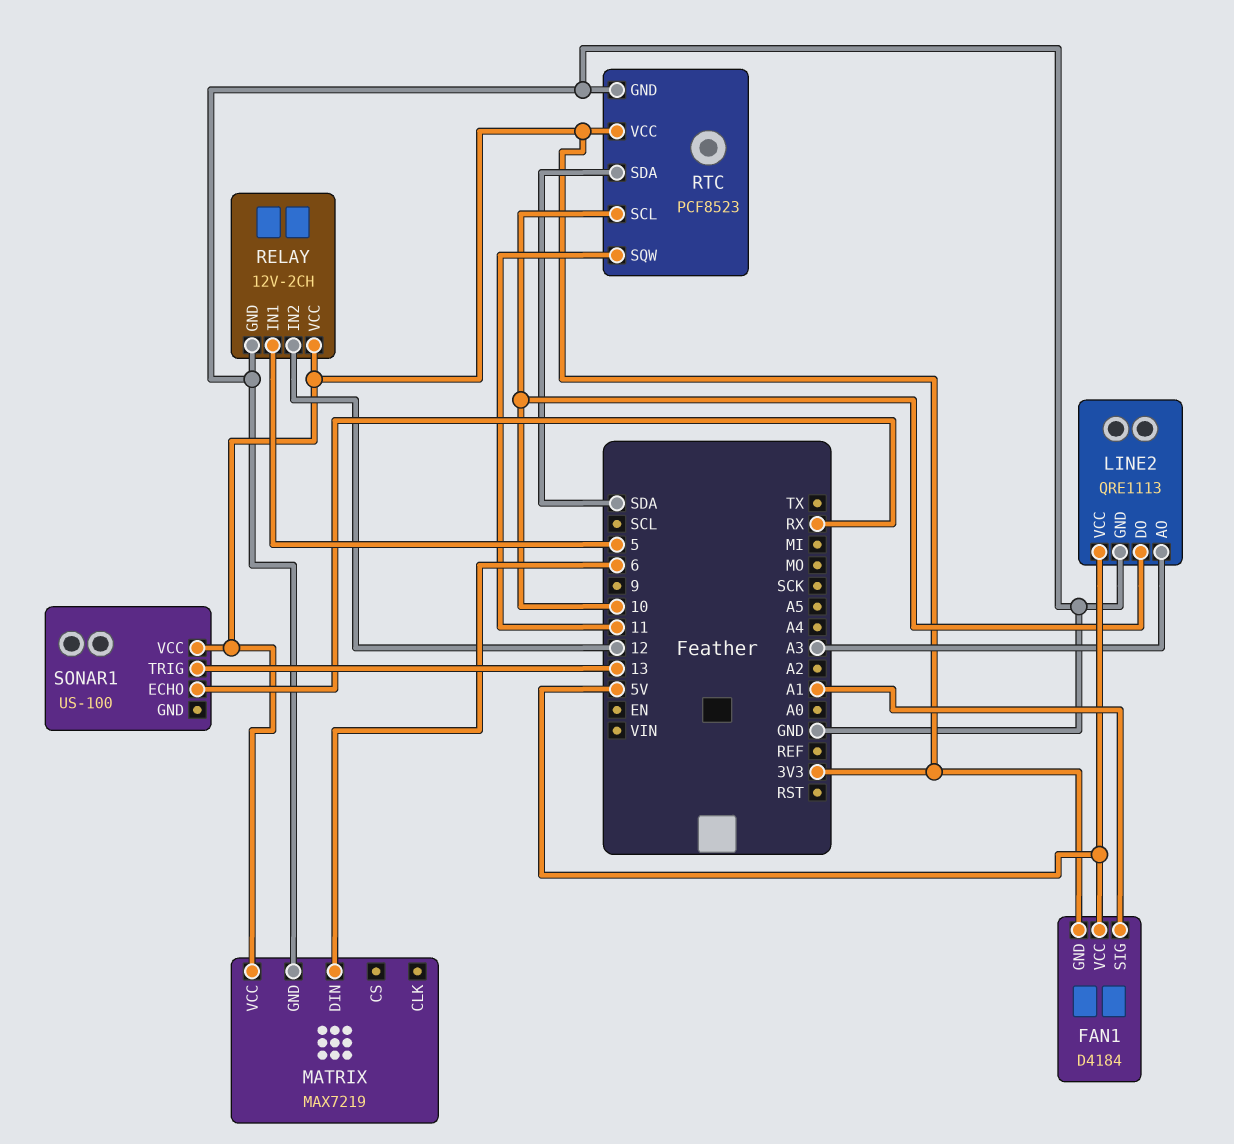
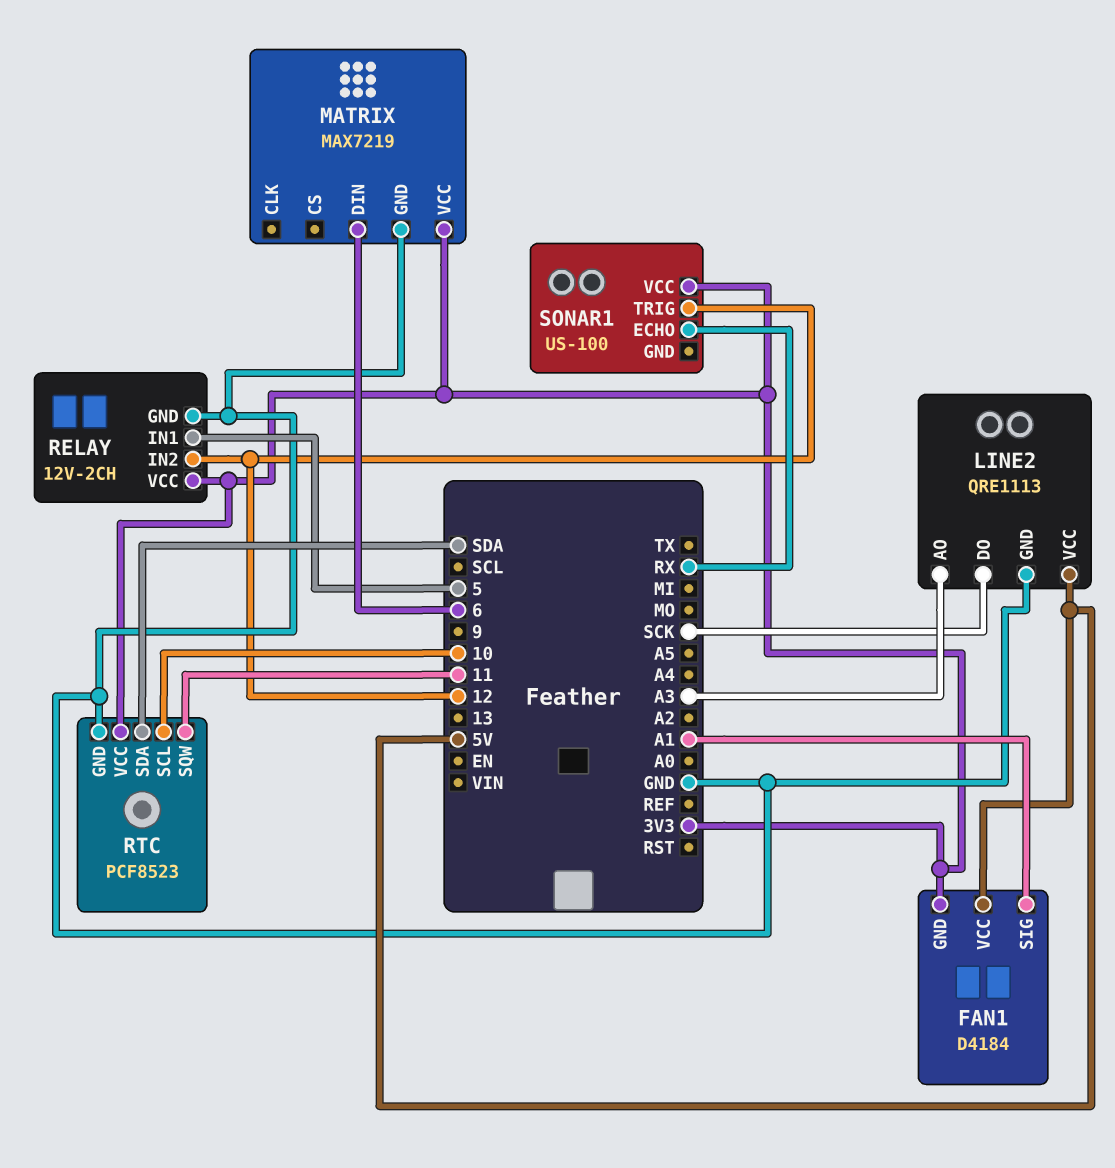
LINE2 pin DO: 10 -> SCK
SONAR1 pin TRIG: 13 -> 12

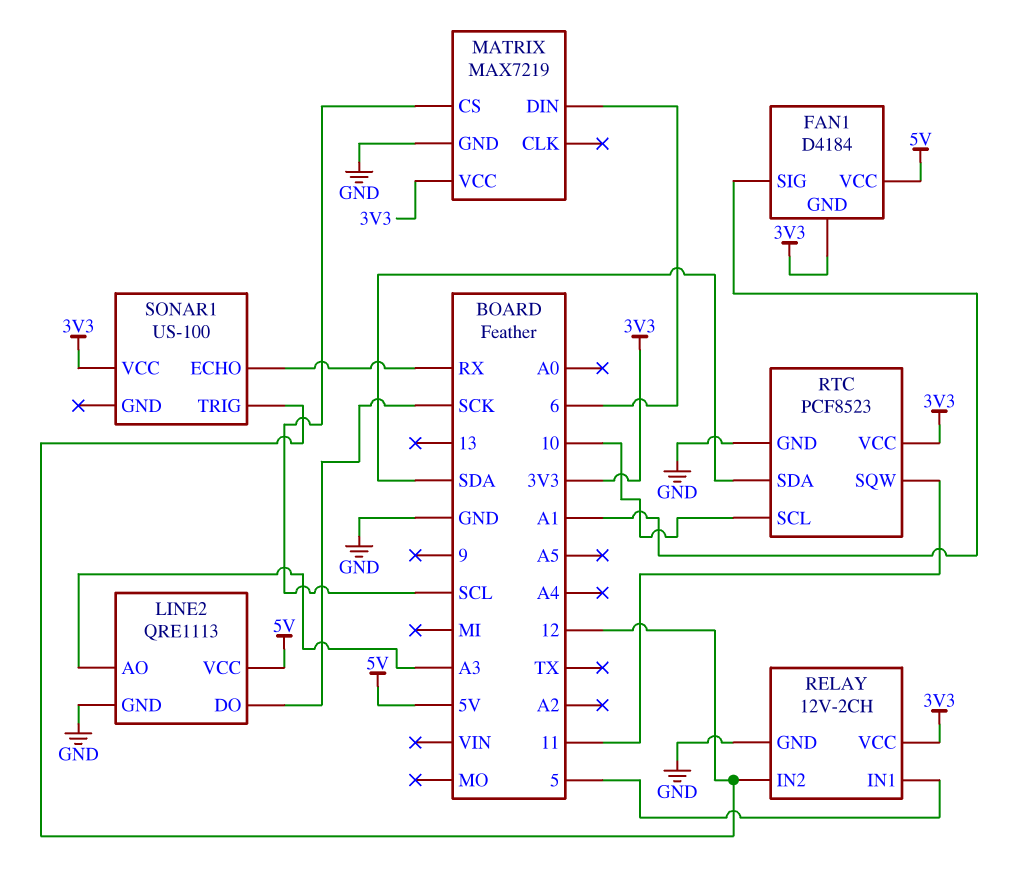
MATRIX pin CS: none -> SCL

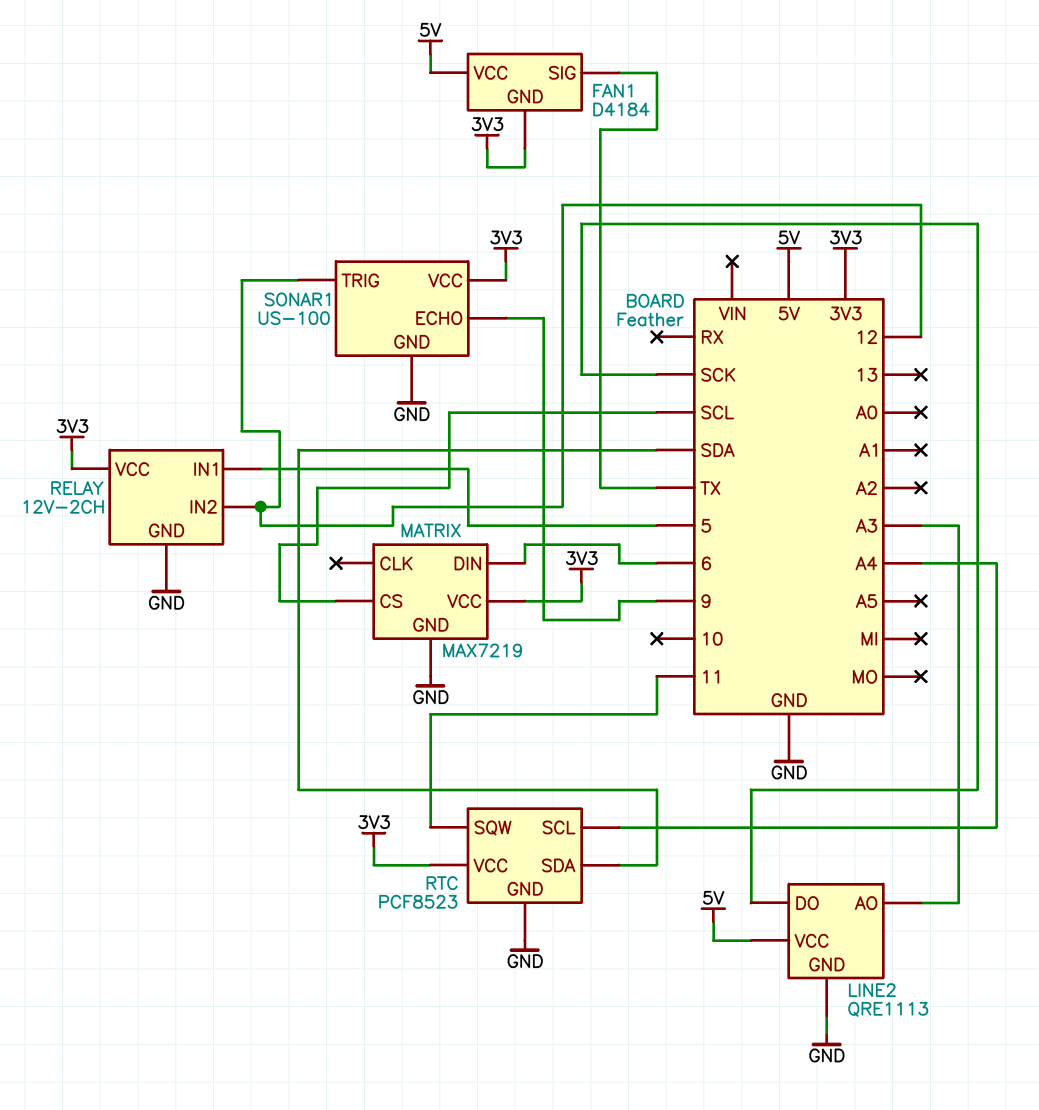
FAN1 pin SIG: A1 -> TX
RTC pin SCL: 10 -> A4
SONAR1 pin ECHO: RX -> 9
SONAR1 pin GND: none -> GND

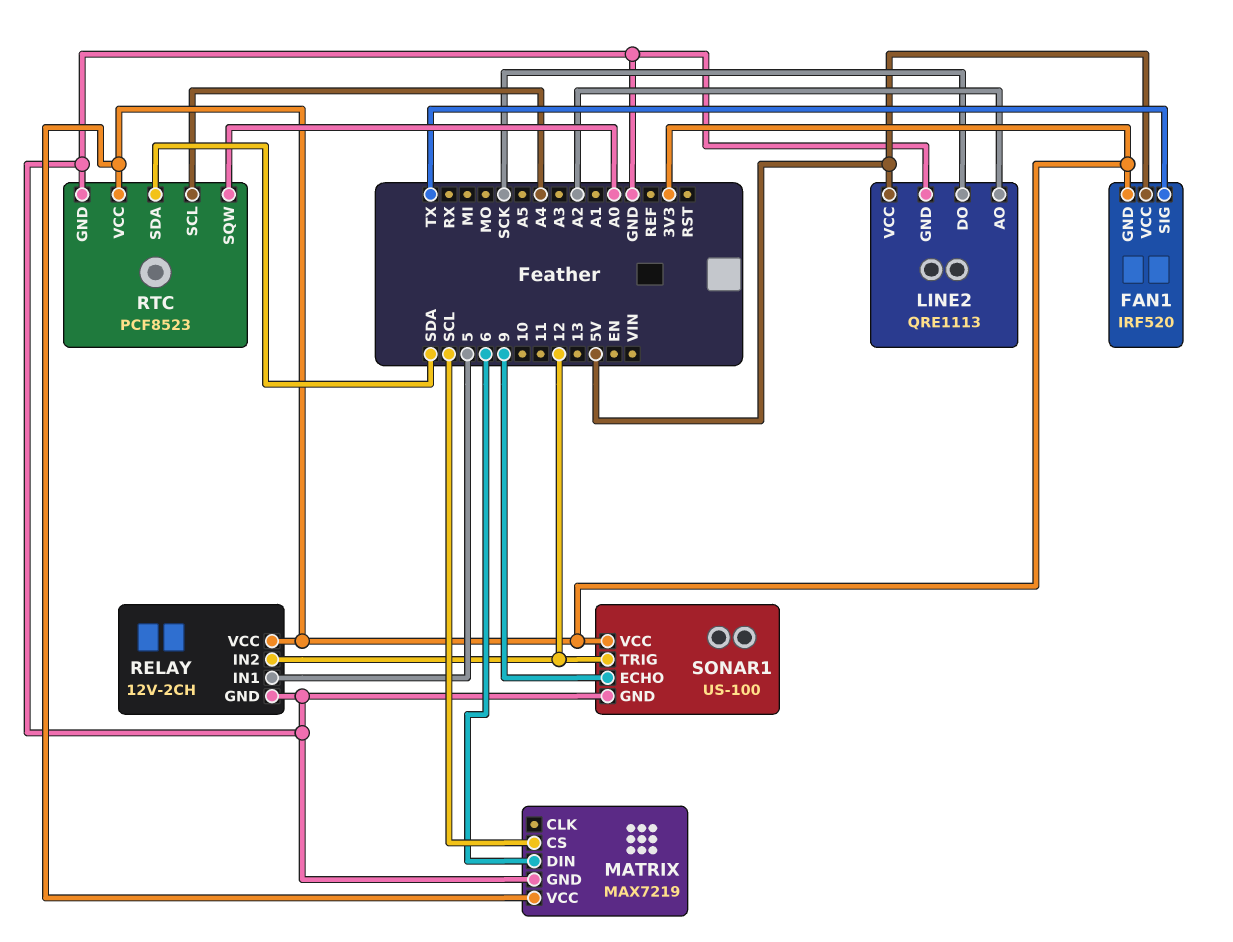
FAN1: D4184 -> IRF520
LINE2 pin AO: A3 -> A2
RTC pin SQW: 11 -> A0

